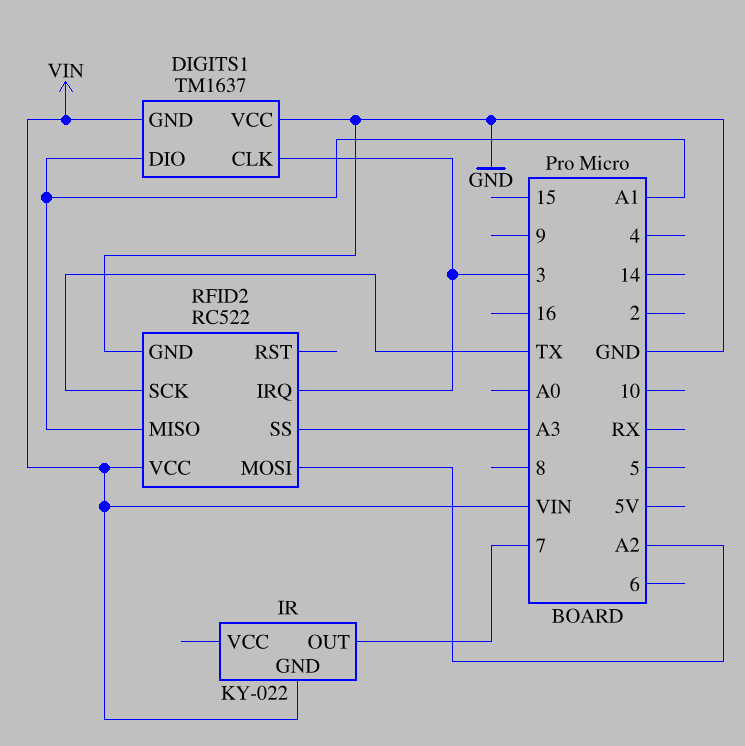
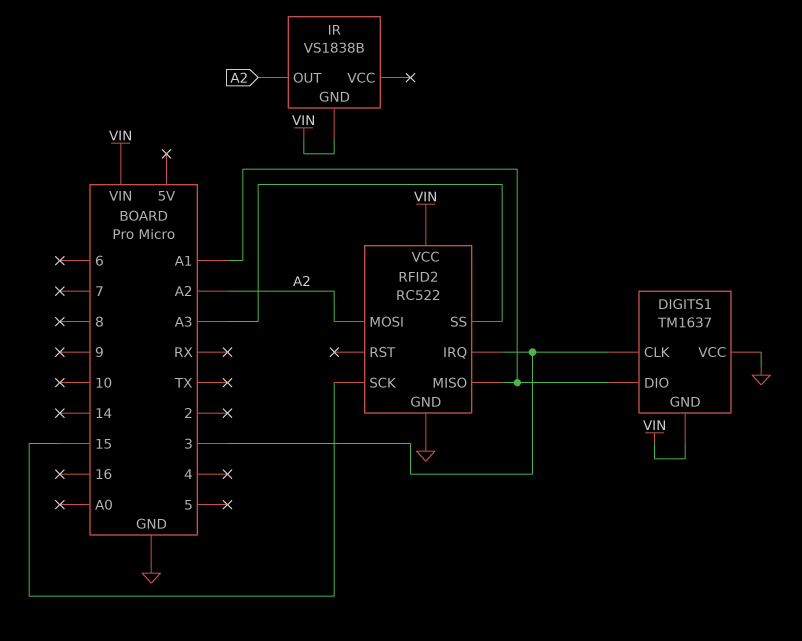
IR: KY-022 -> VS1838B
IR pin OUT: 7 -> A2
RFID2 pin SCK: TX -> 15

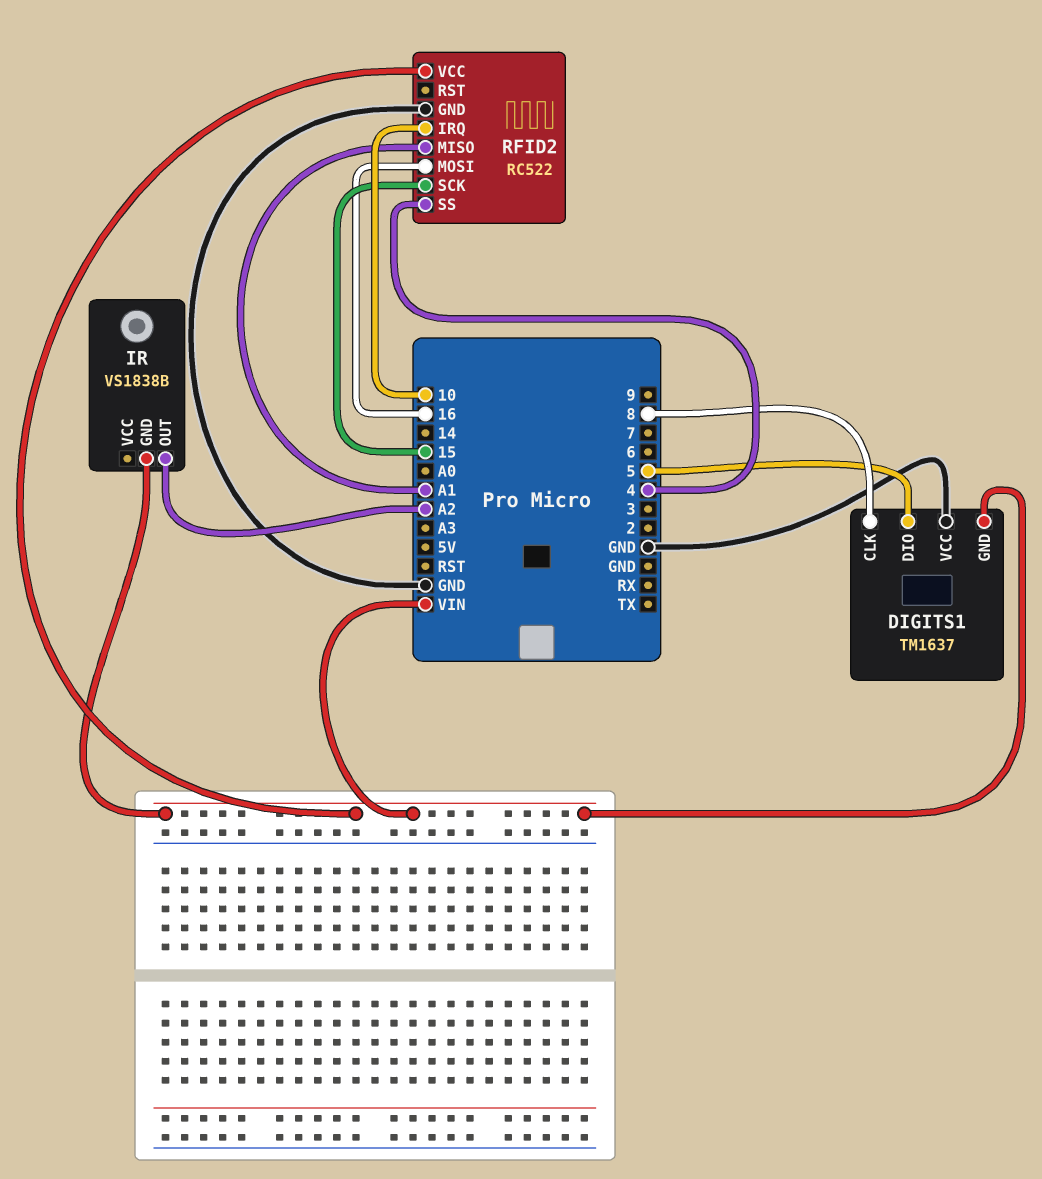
DIGITS1 pin CLK: 3 -> 8
DIGITS1 pin DIO: A1 -> 5
RFID2 pin IRQ: 3 -> 10
RFID2 pin MOSI: A2 -> 16
RFID2 pin SS: A3 -> 4

